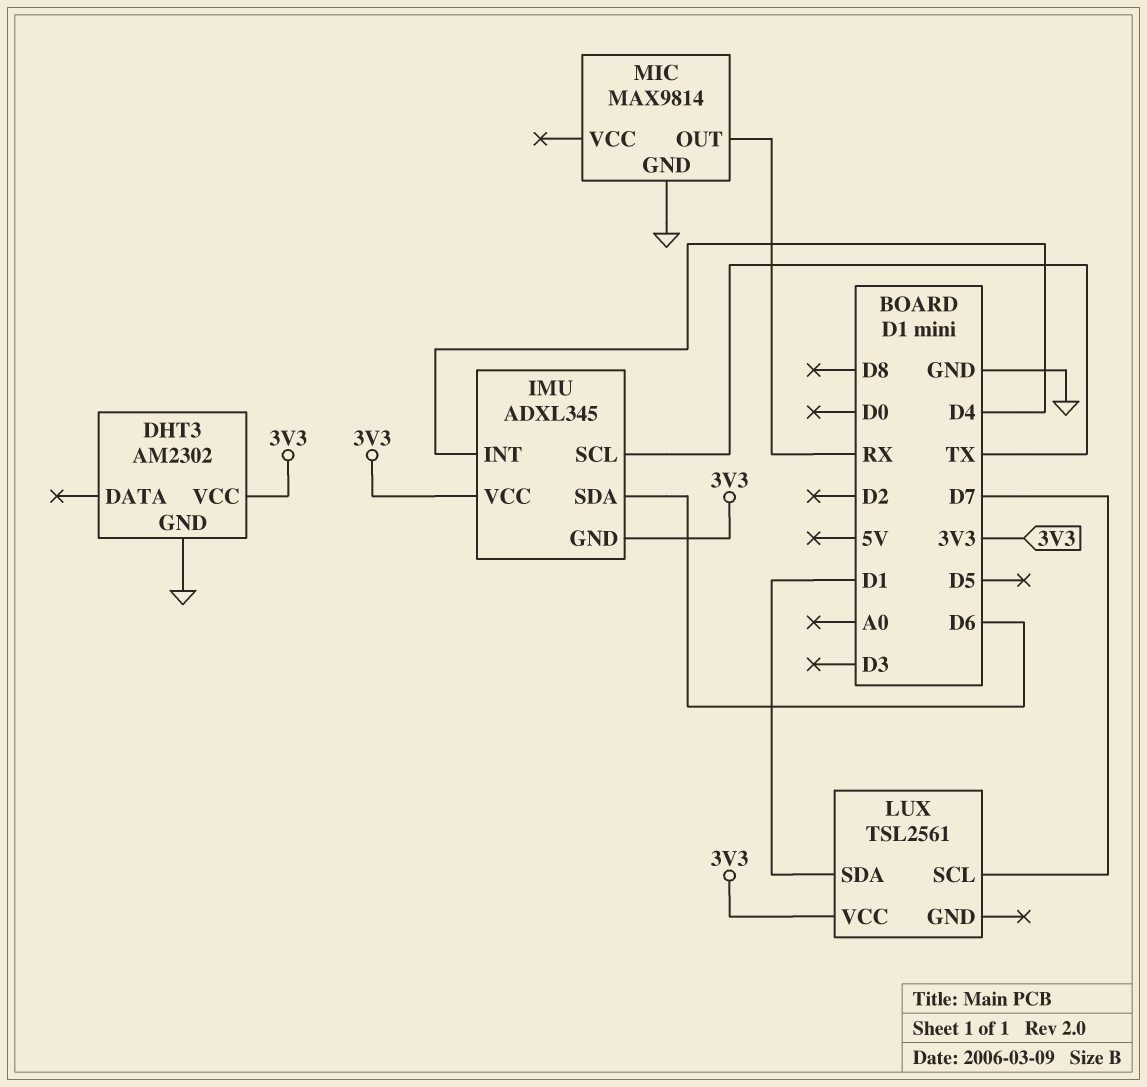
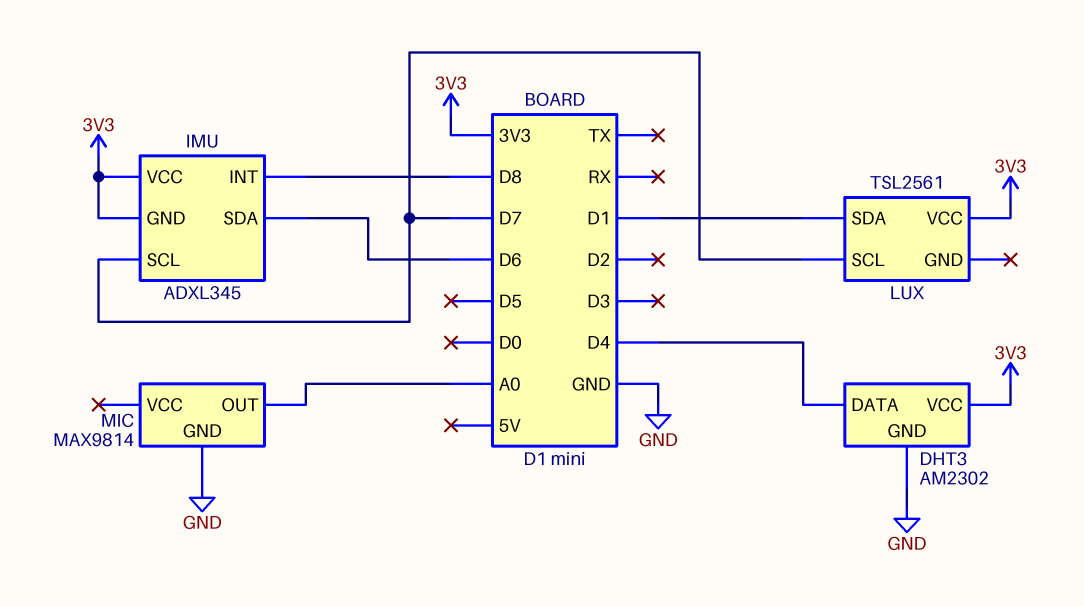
DHT3 pin DATA: none -> D4
IMU pin INT: D4 -> D8
IMU pin SCL: TX -> D7
MIC pin OUT: RX -> A0

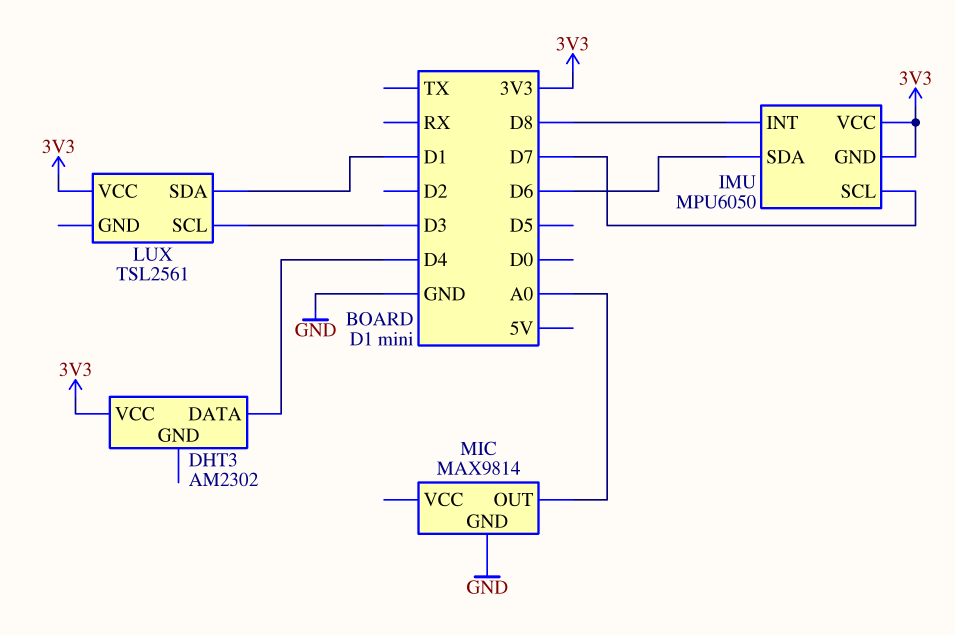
DHT3 pin GND: GND -> none
IMU: ADXL345 -> MPU6050
LUX pin SCL: D7 -> D3

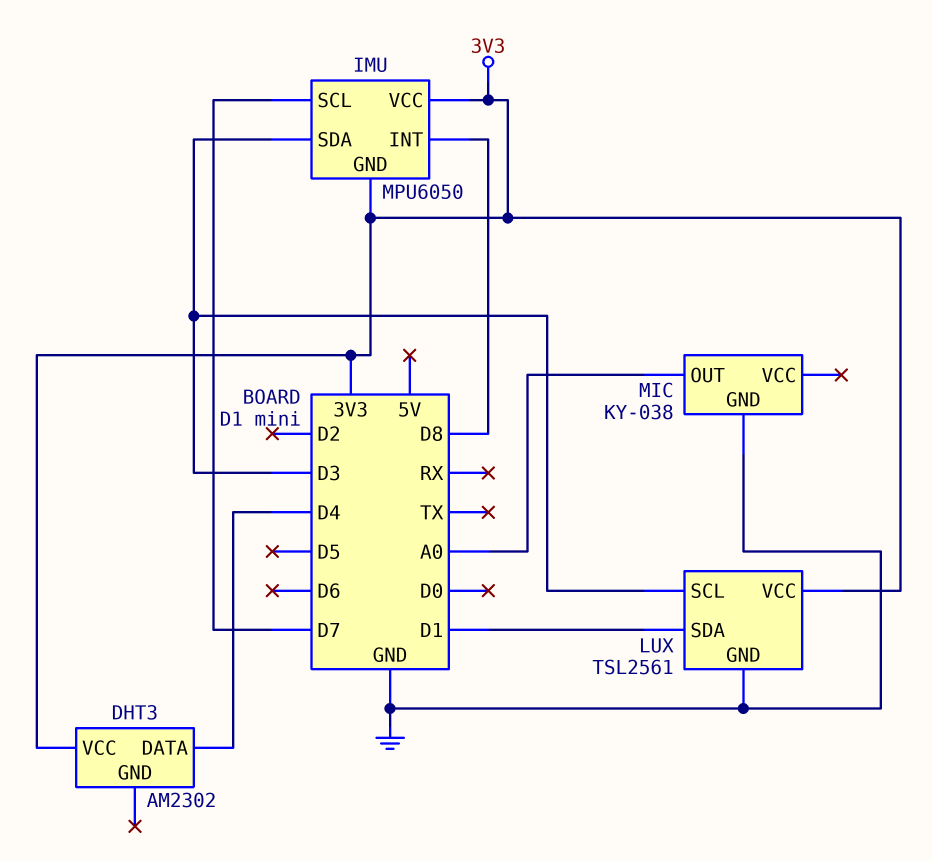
IMU pin SDA: D6 -> D3
LUX pin GND: none -> GND
MIC: MAX9814 -> KY-038

